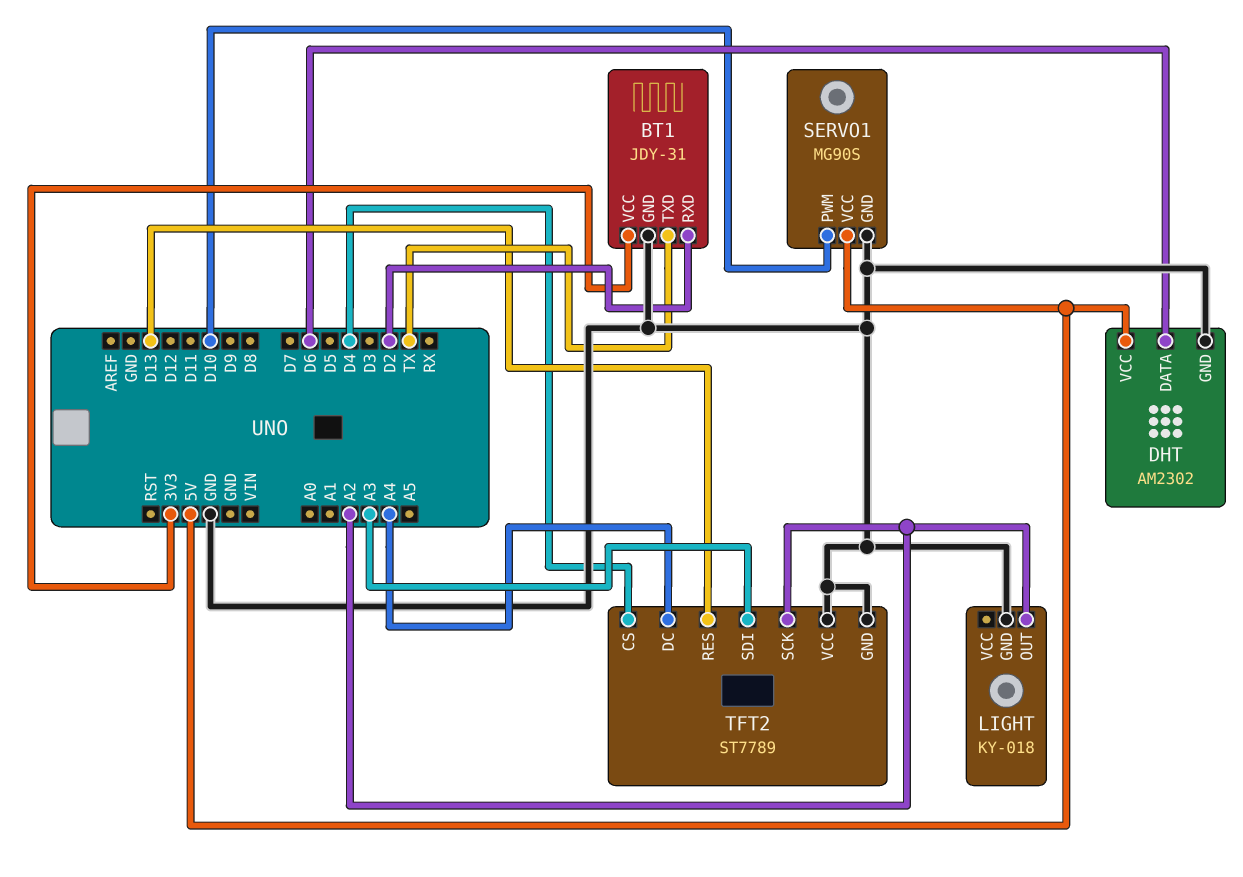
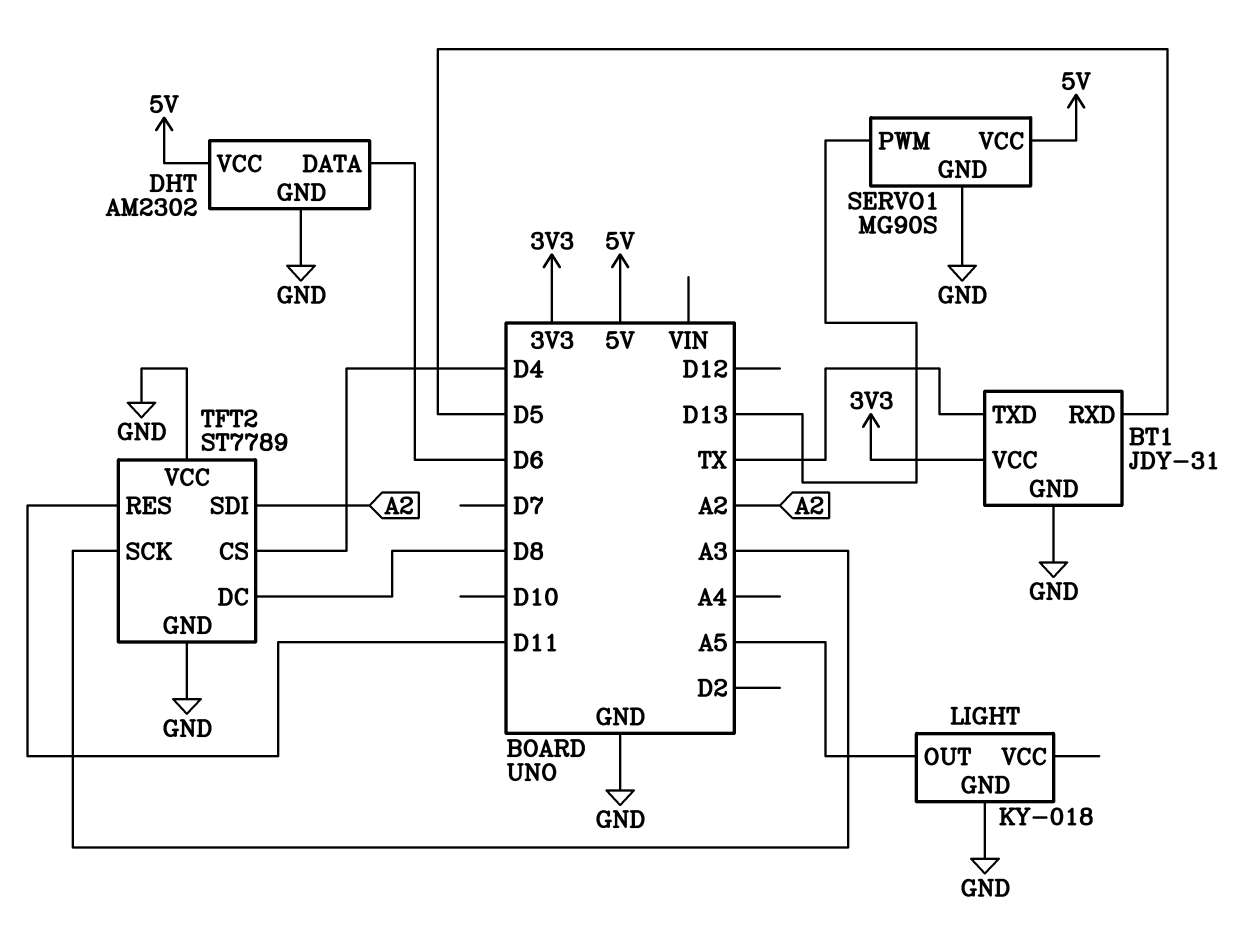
BT1 pin RXD: D2 -> D5
LIGHT pin OUT: A2 -> A5
SERVO1 pin PWM: D10 -> D13
TFT2 pin DC: A4 -> D8
TFT2 pin RES: D13 -> D11
TFT2 pin SCK: A2 -> A3
TFT2 pin SDI: A3 -> A2

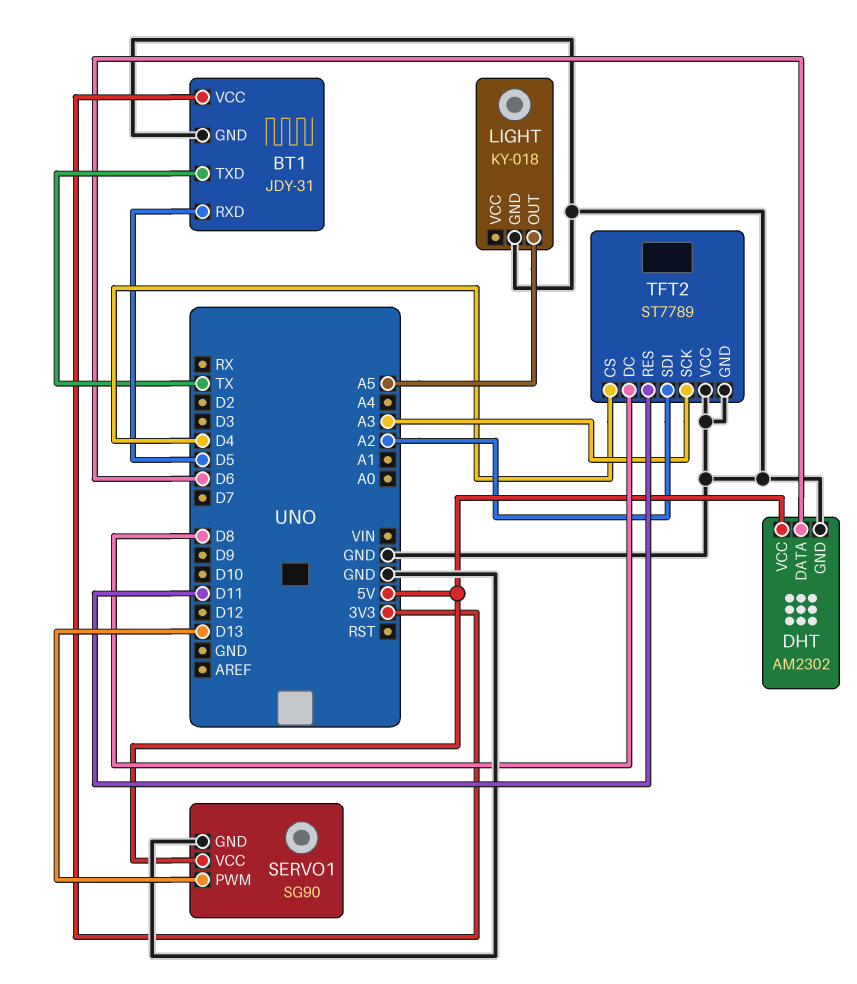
SERVO1: MG90S -> SG90

